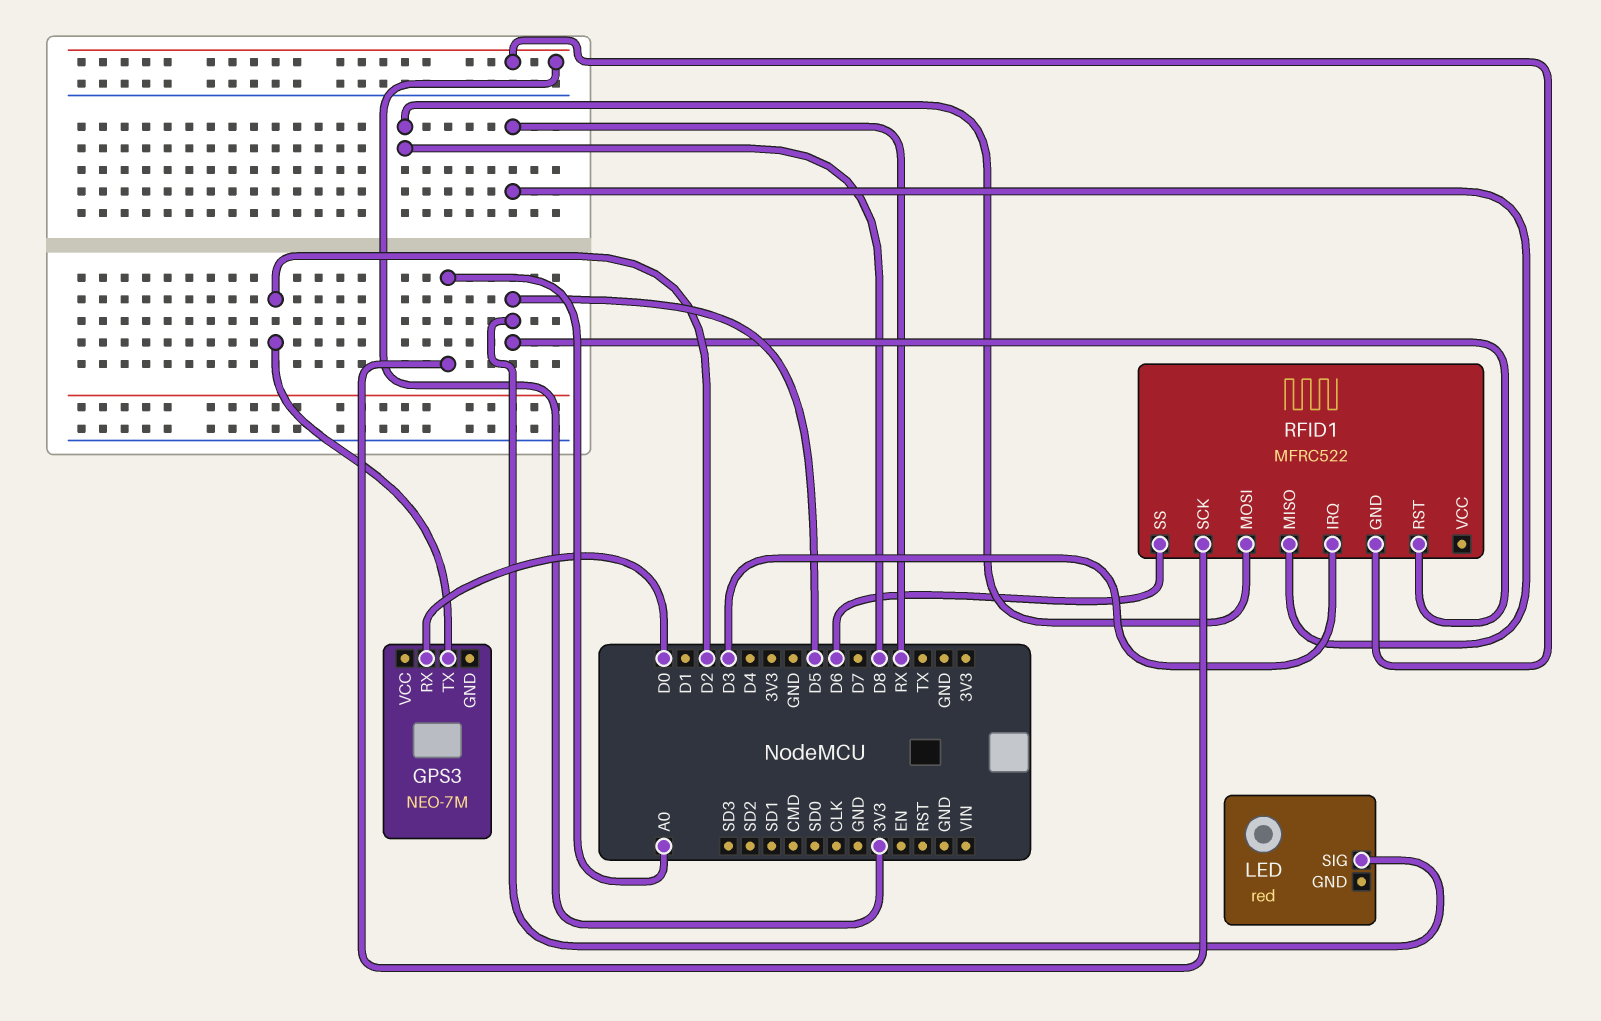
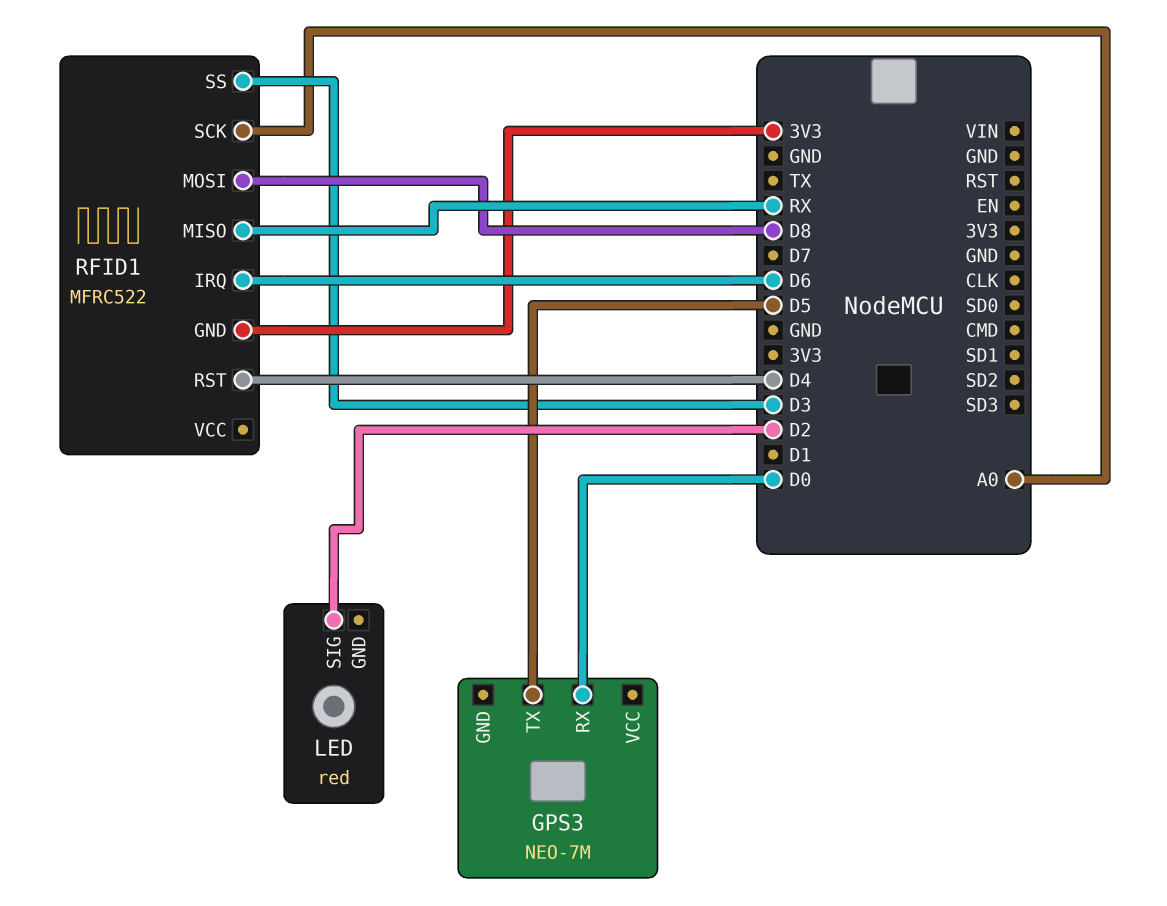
GPS3 pin TX: D2 -> D5
LED pin SIG: D5 -> D2
RFID1 pin IRQ: D3 -> D6
RFID1 pin RST: D5 -> D4
RFID1 pin SS: D6 -> D3

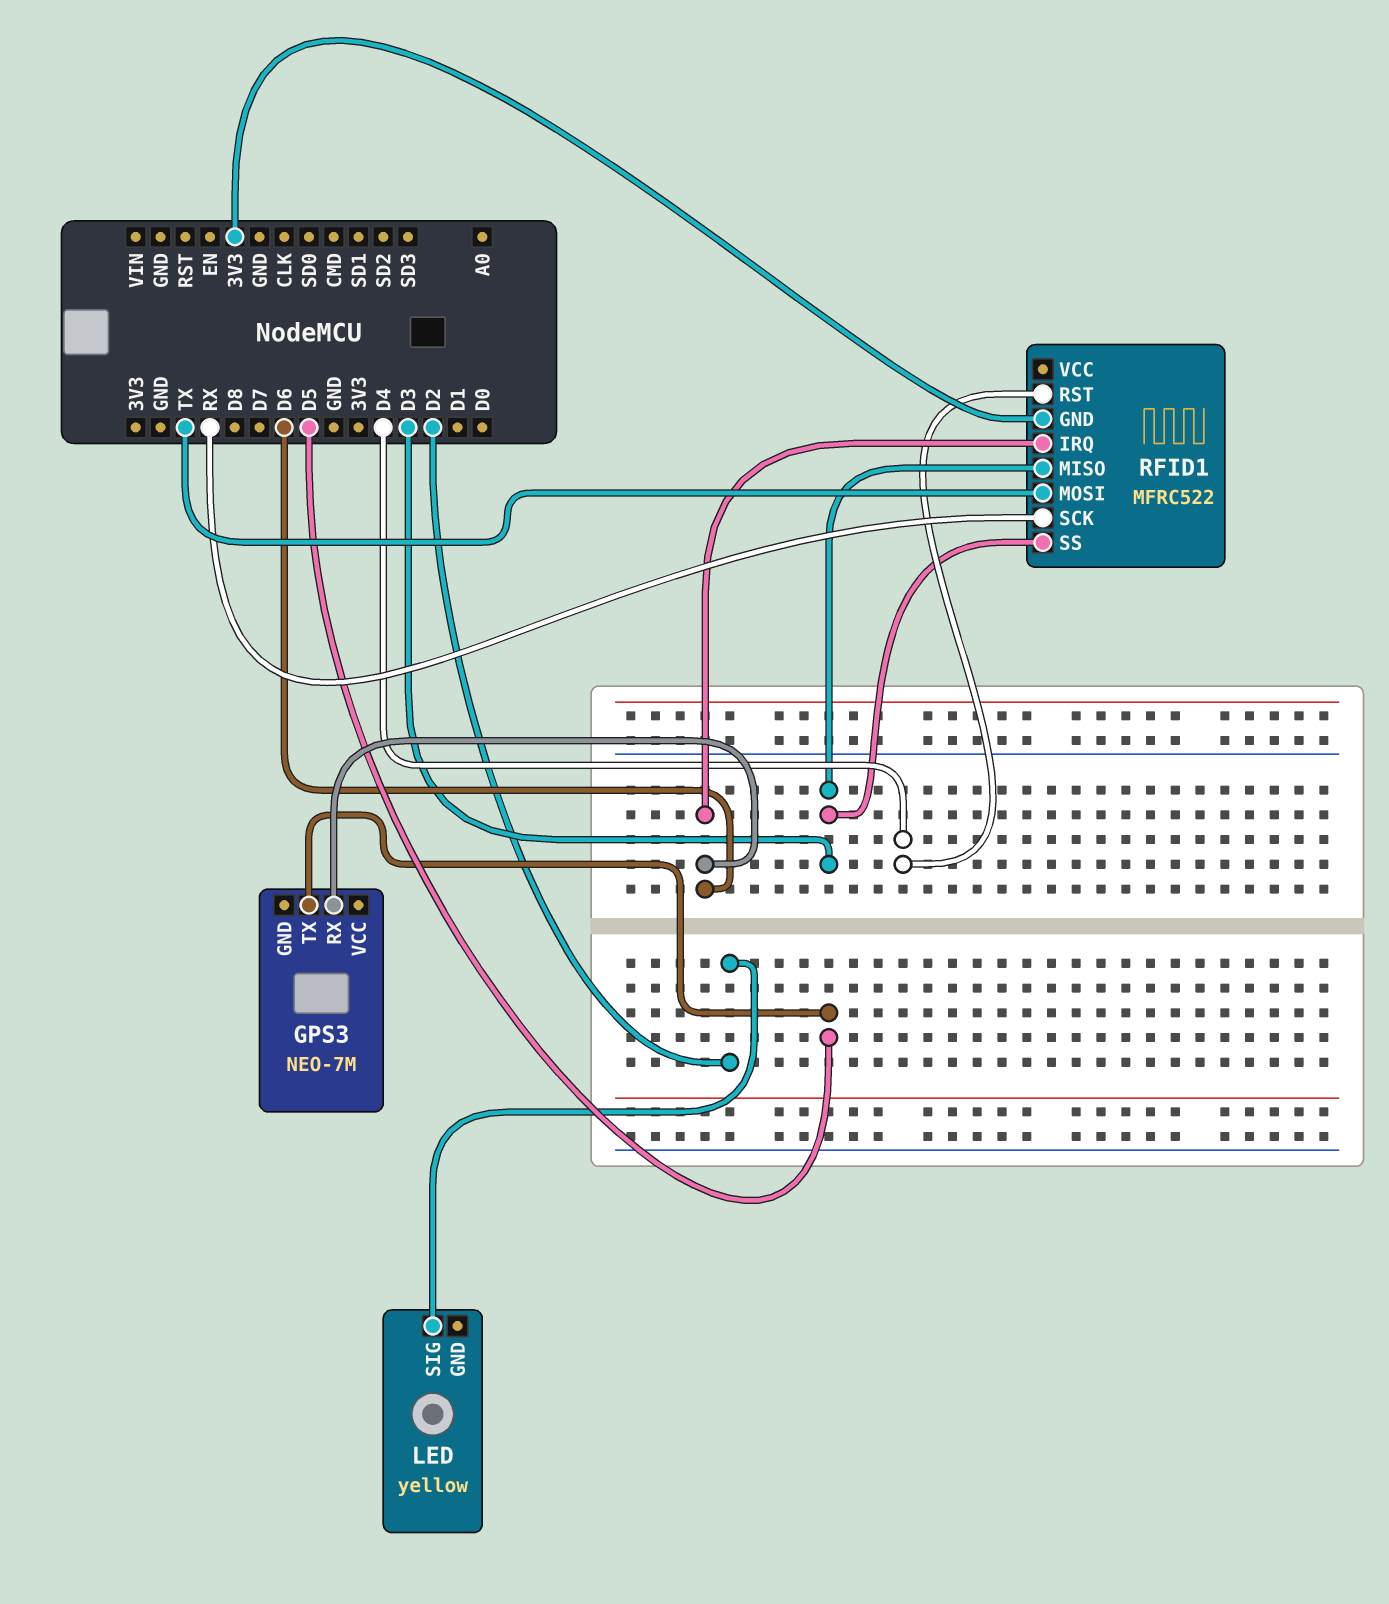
GPS3 pin RX: D0 -> D6
LED: red -> yellow
RFID1 pin MISO: RX -> D3
RFID1 pin MOSI: D8 -> TX
RFID1 pin SCK: A0 -> RX

